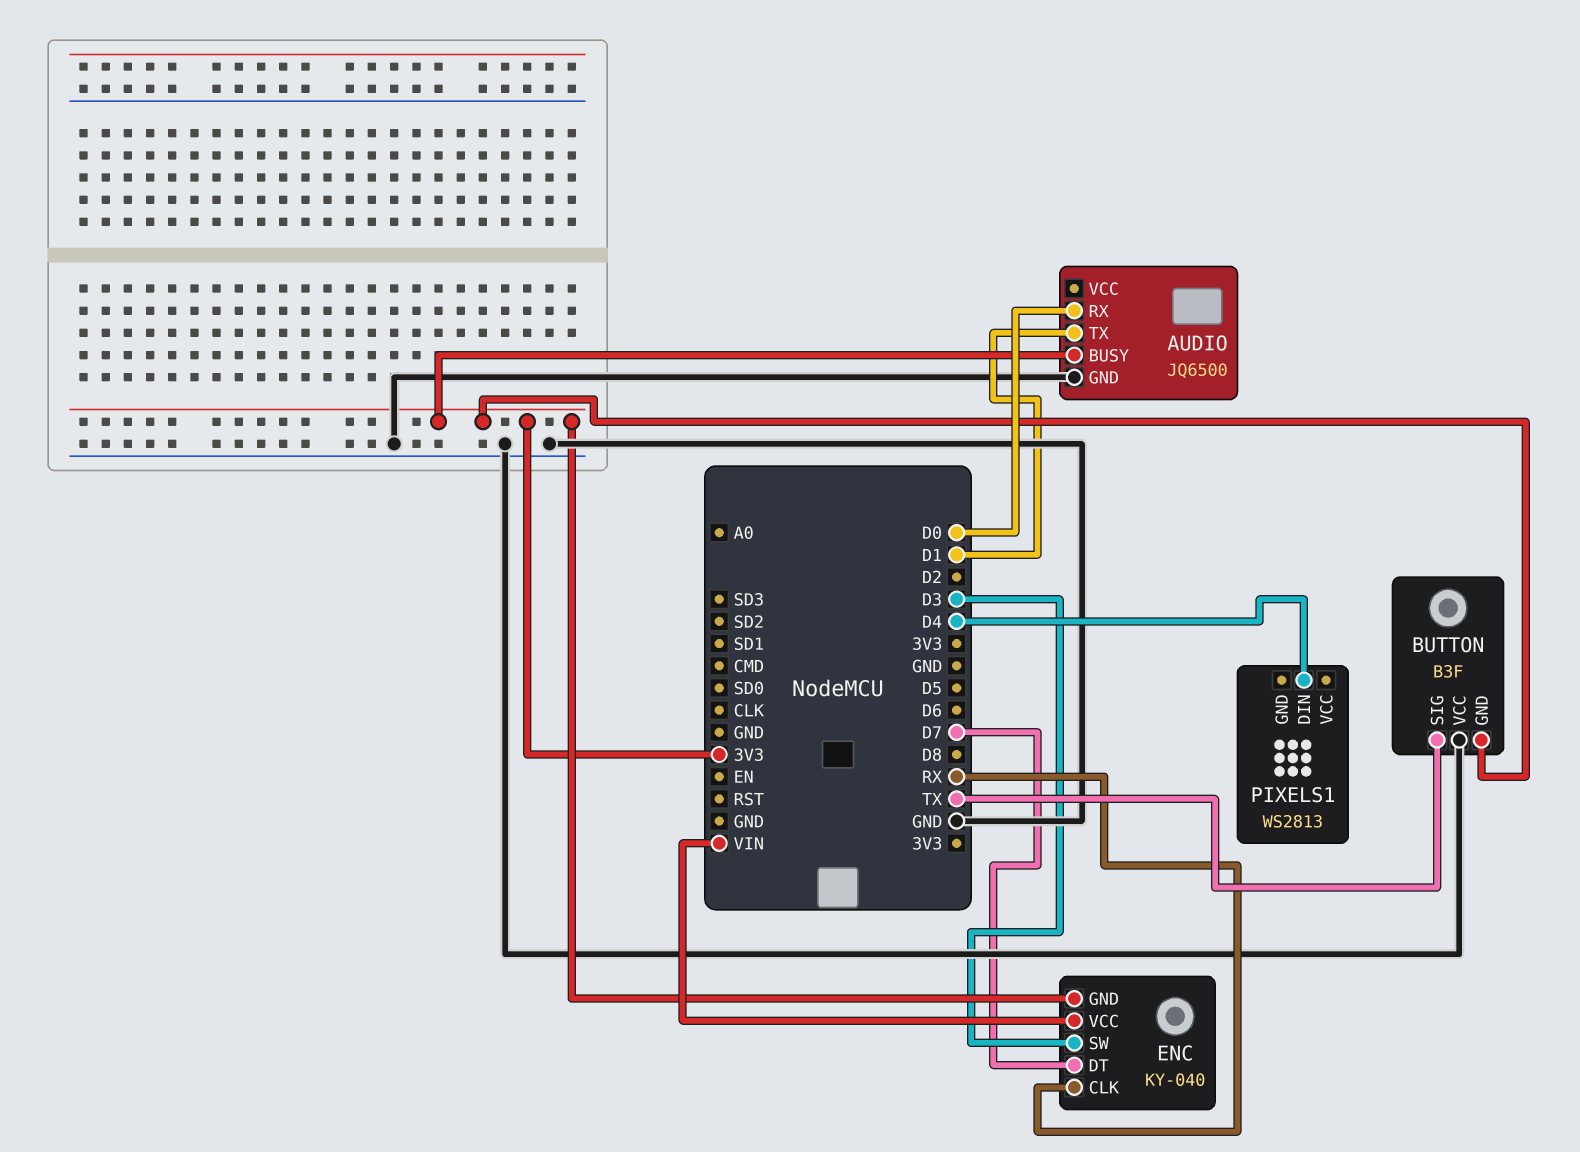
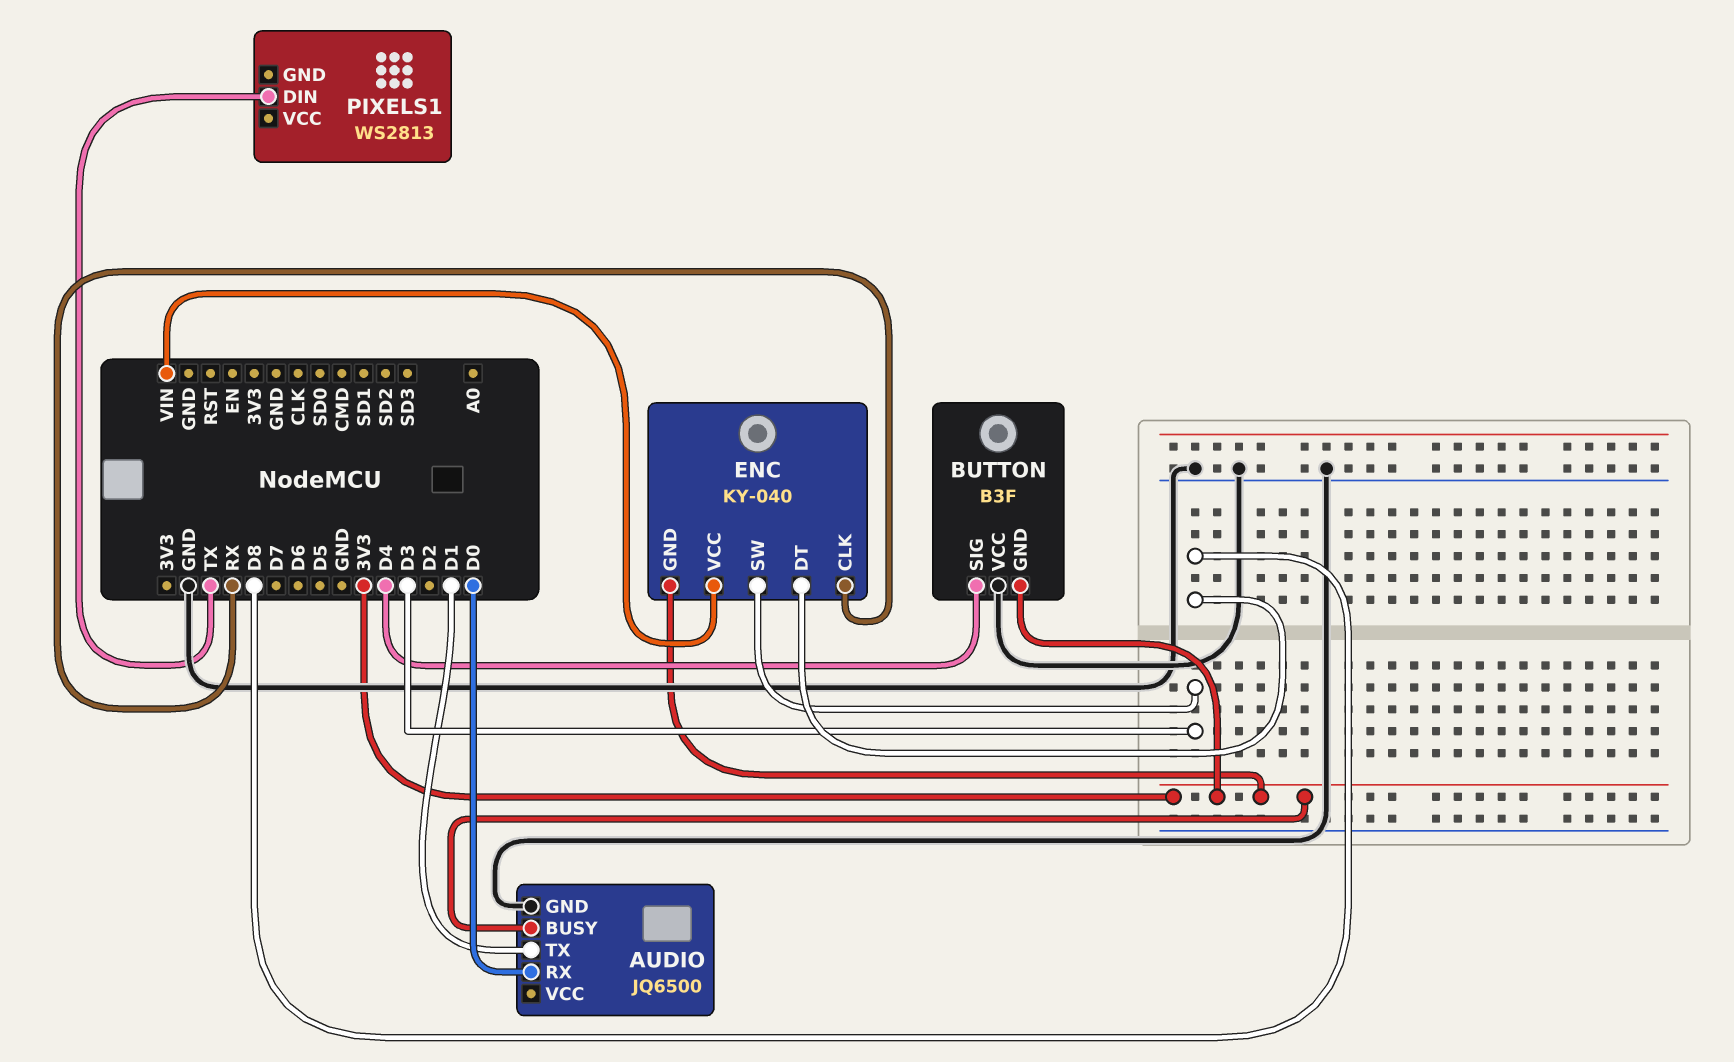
BUTTON pin SIG: TX -> D4
ENC pin DT: D7 -> D8
PIXELS1 pin DIN: D4 -> TX

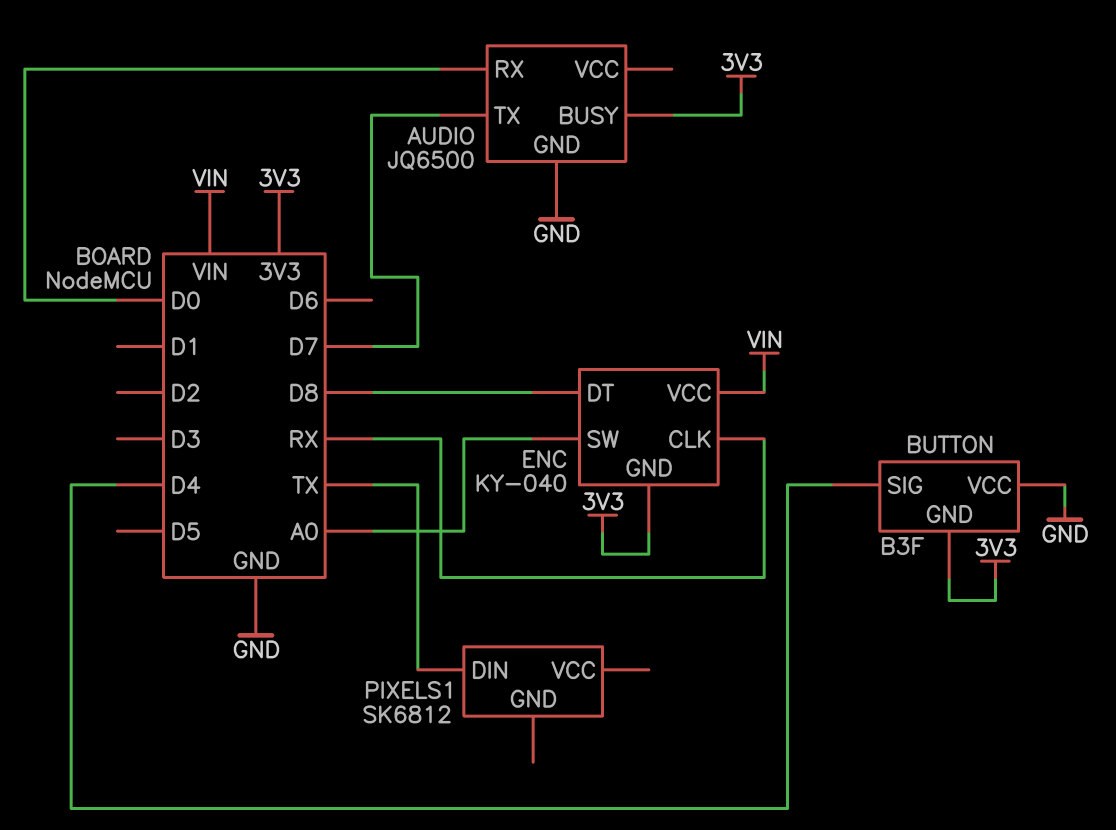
AUDIO pin TX: D1 -> D7
ENC pin SW: D3 -> A0
PIXELS1: WS2813 -> SK6812

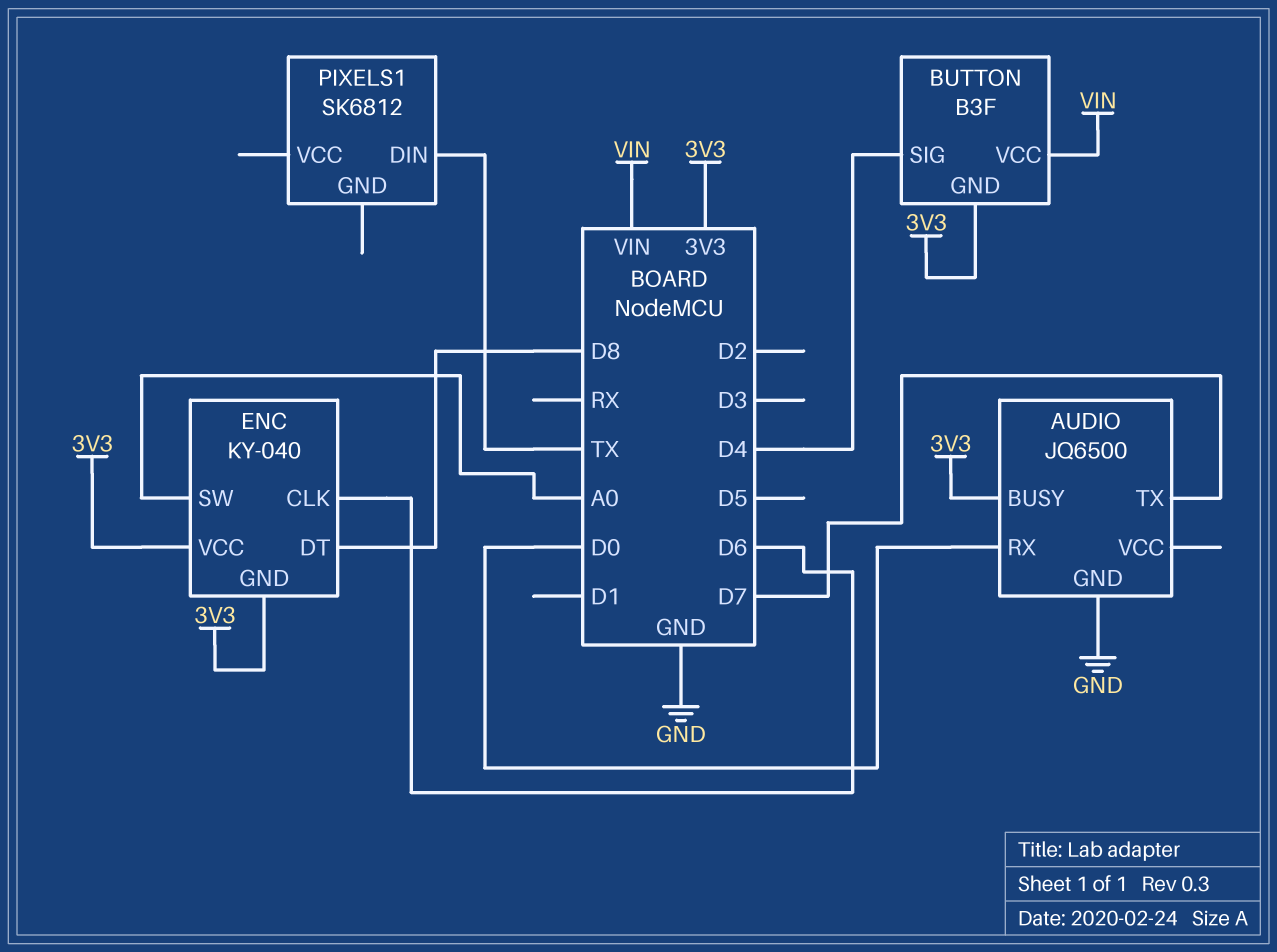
BUTTON pin VCC: GND -> VIN
ENC pin CLK: RX -> D6
ENC pin VCC: VIN -> 3V3

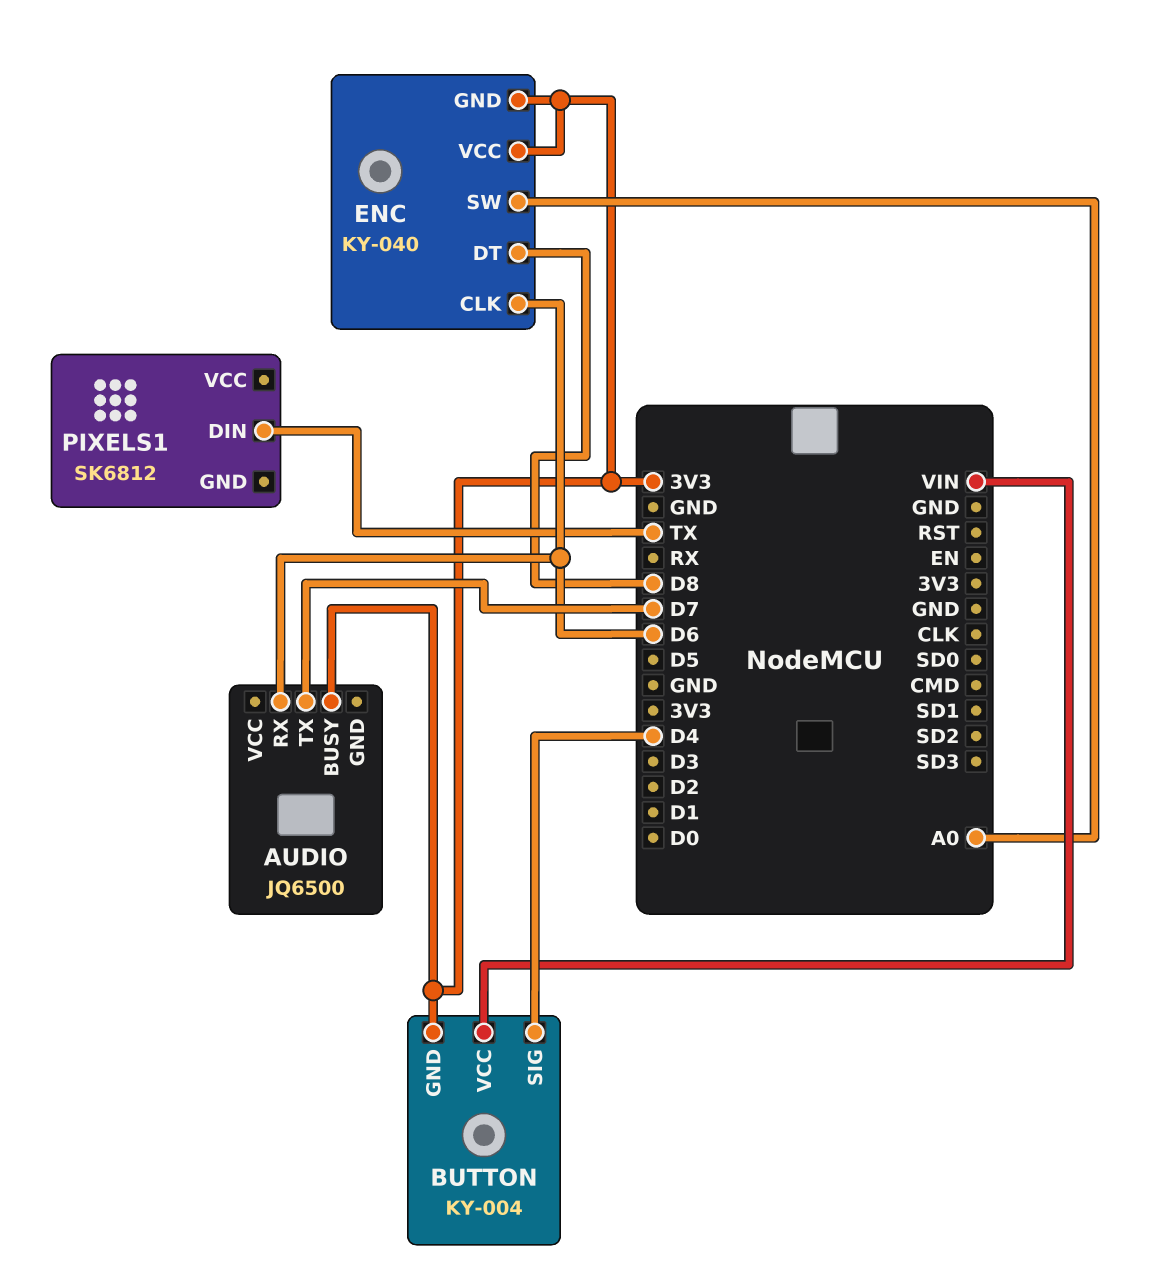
AUDIO pin GND: GND -> none
AUDIO pin RX: D0 -> D6
BUTTON: B3F -> KY-004

